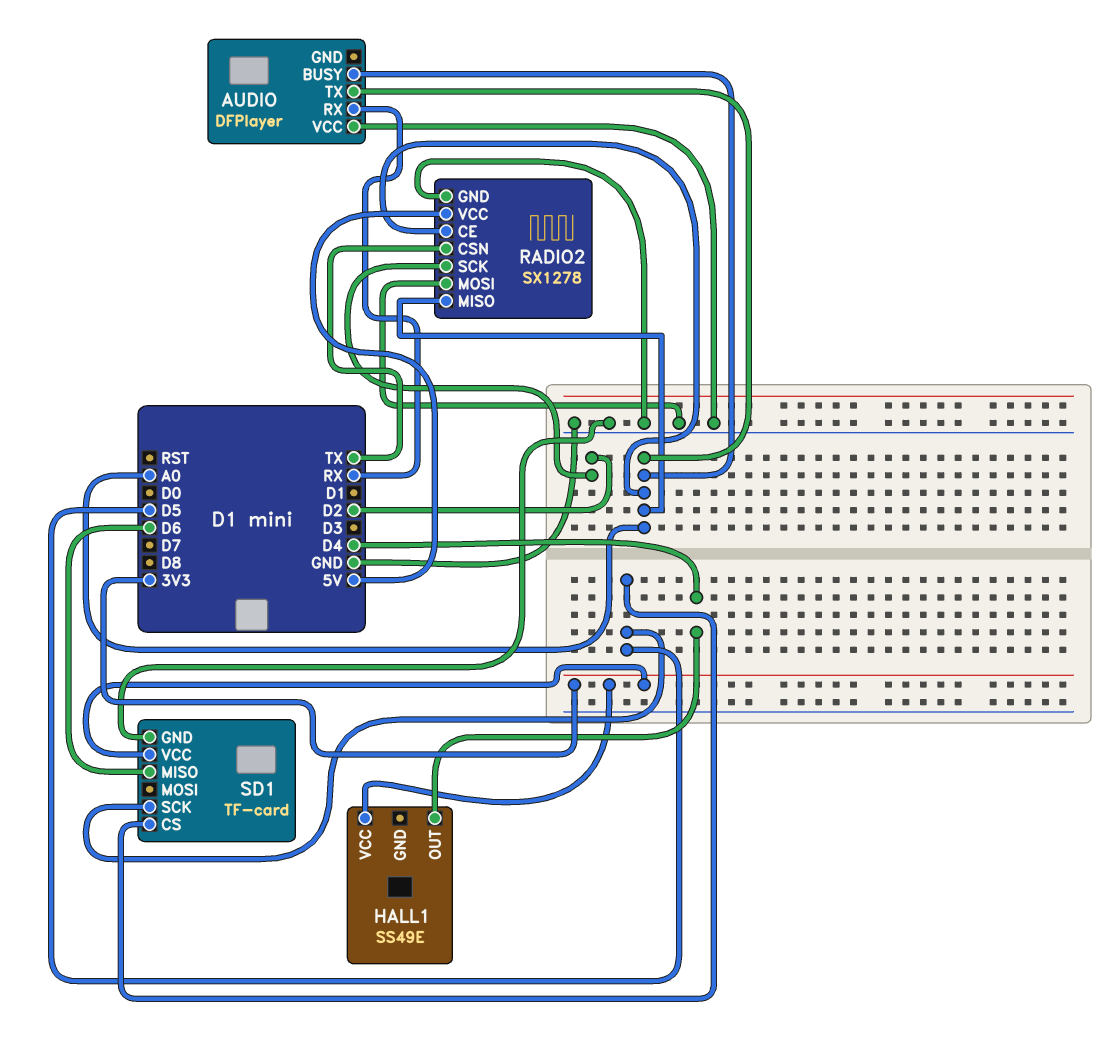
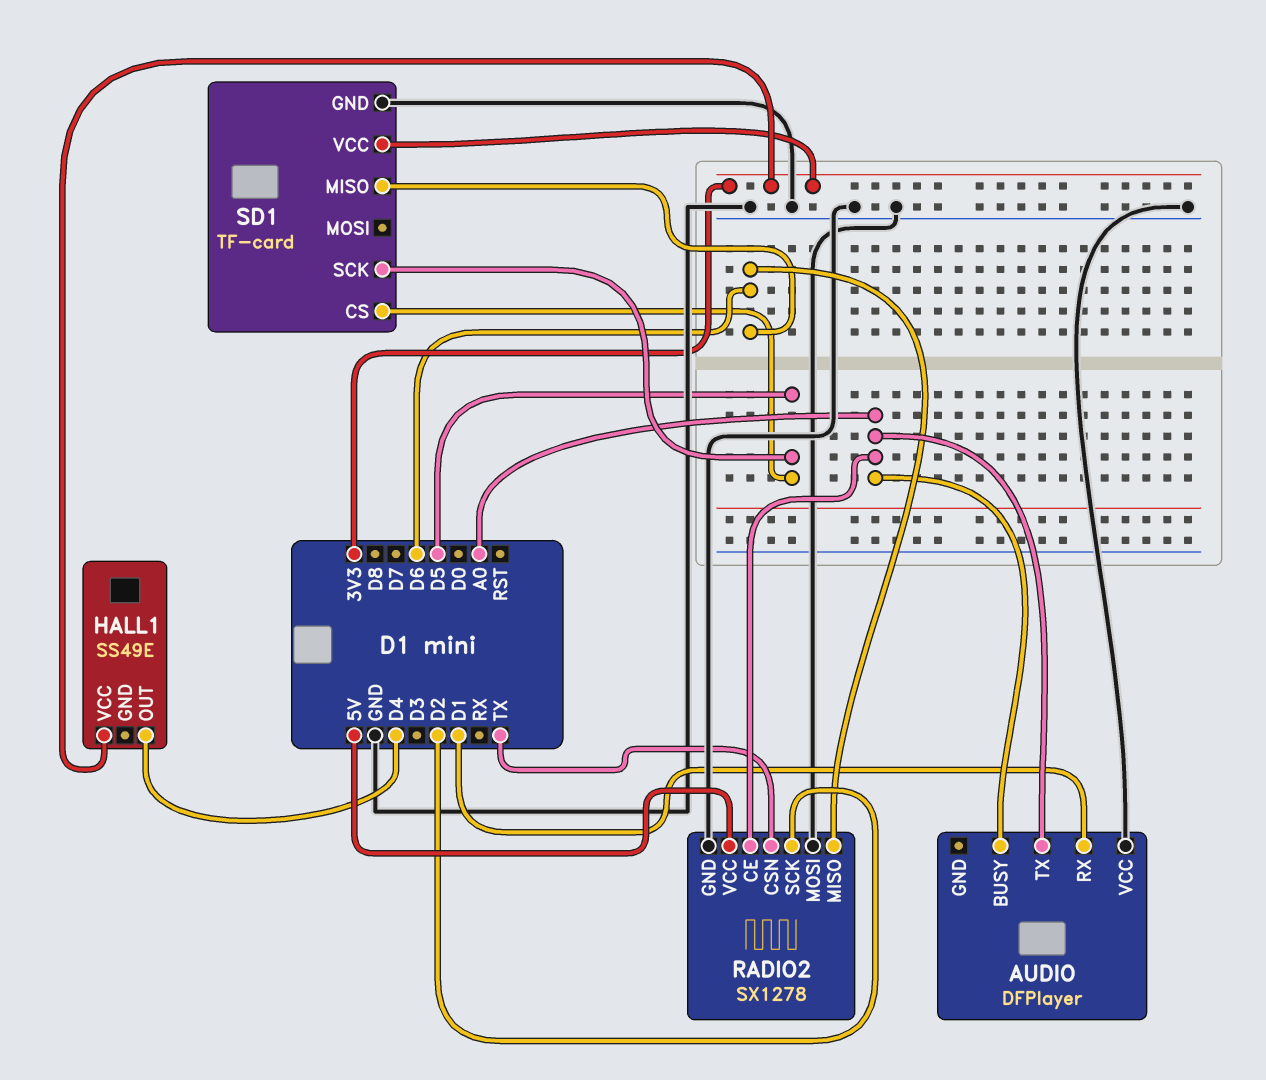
AUDIO pin RX: RX -> D1
RADIO2 pin MISO: A0 -> D6

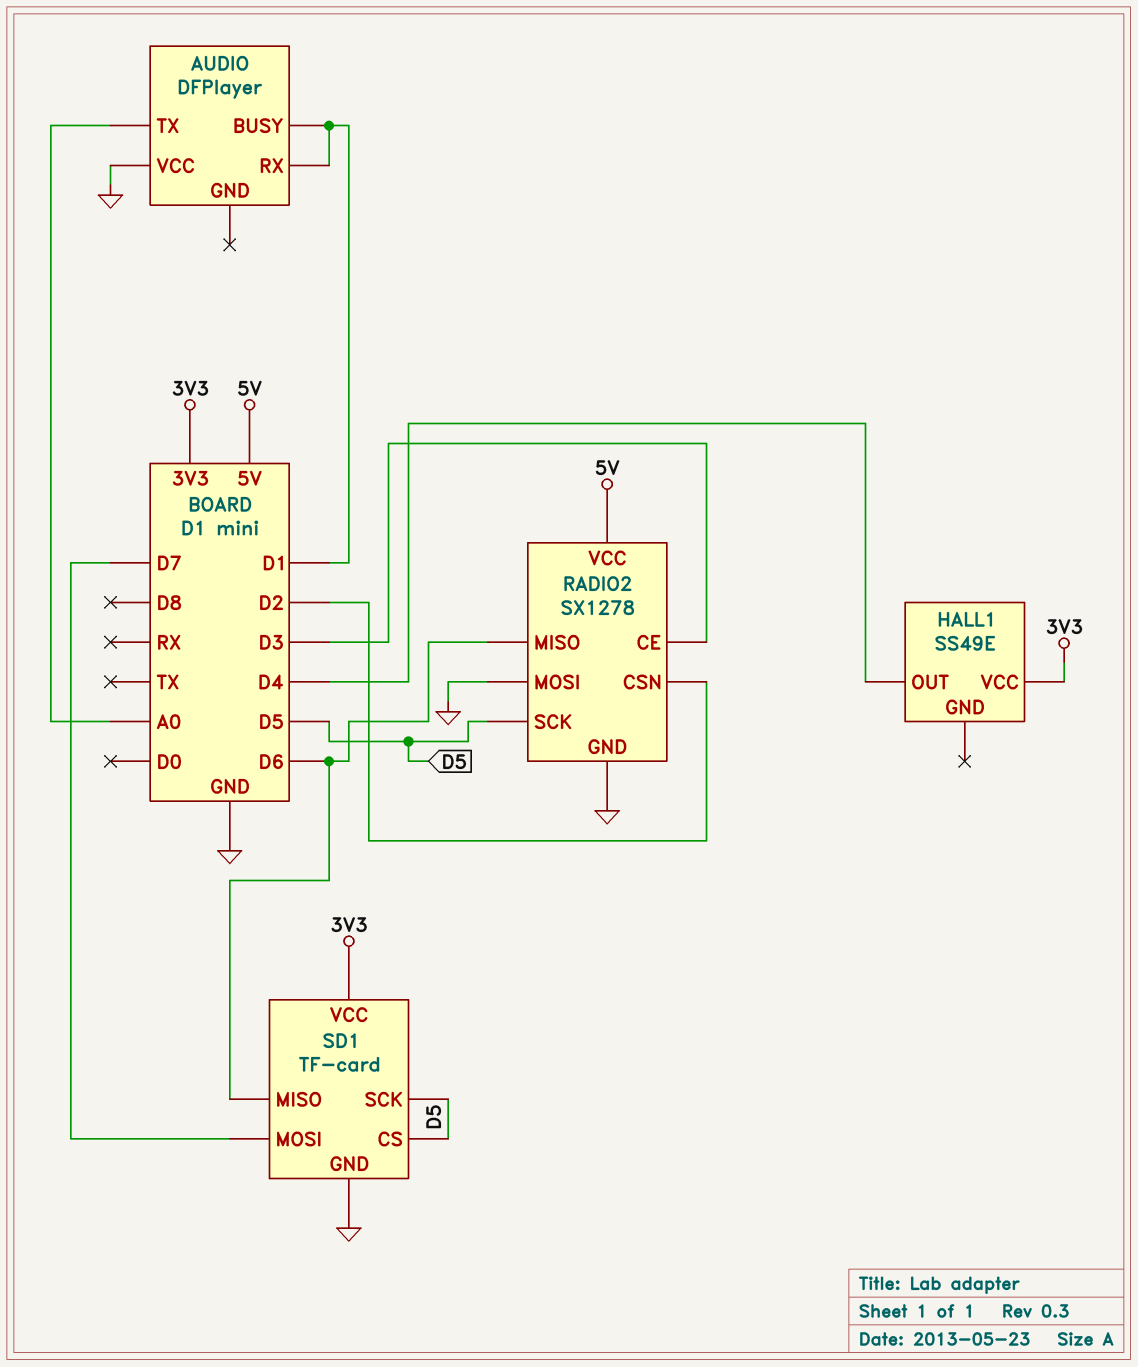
AUDIO pin BUSY: A0 -> D1
RADIO2 pin CE: A0 -> D3
RADIO2 pin CSN: TX -> D2
RADIO2 pin SCK: D2 -> D5
SD1 pin MOSI: none -> D7

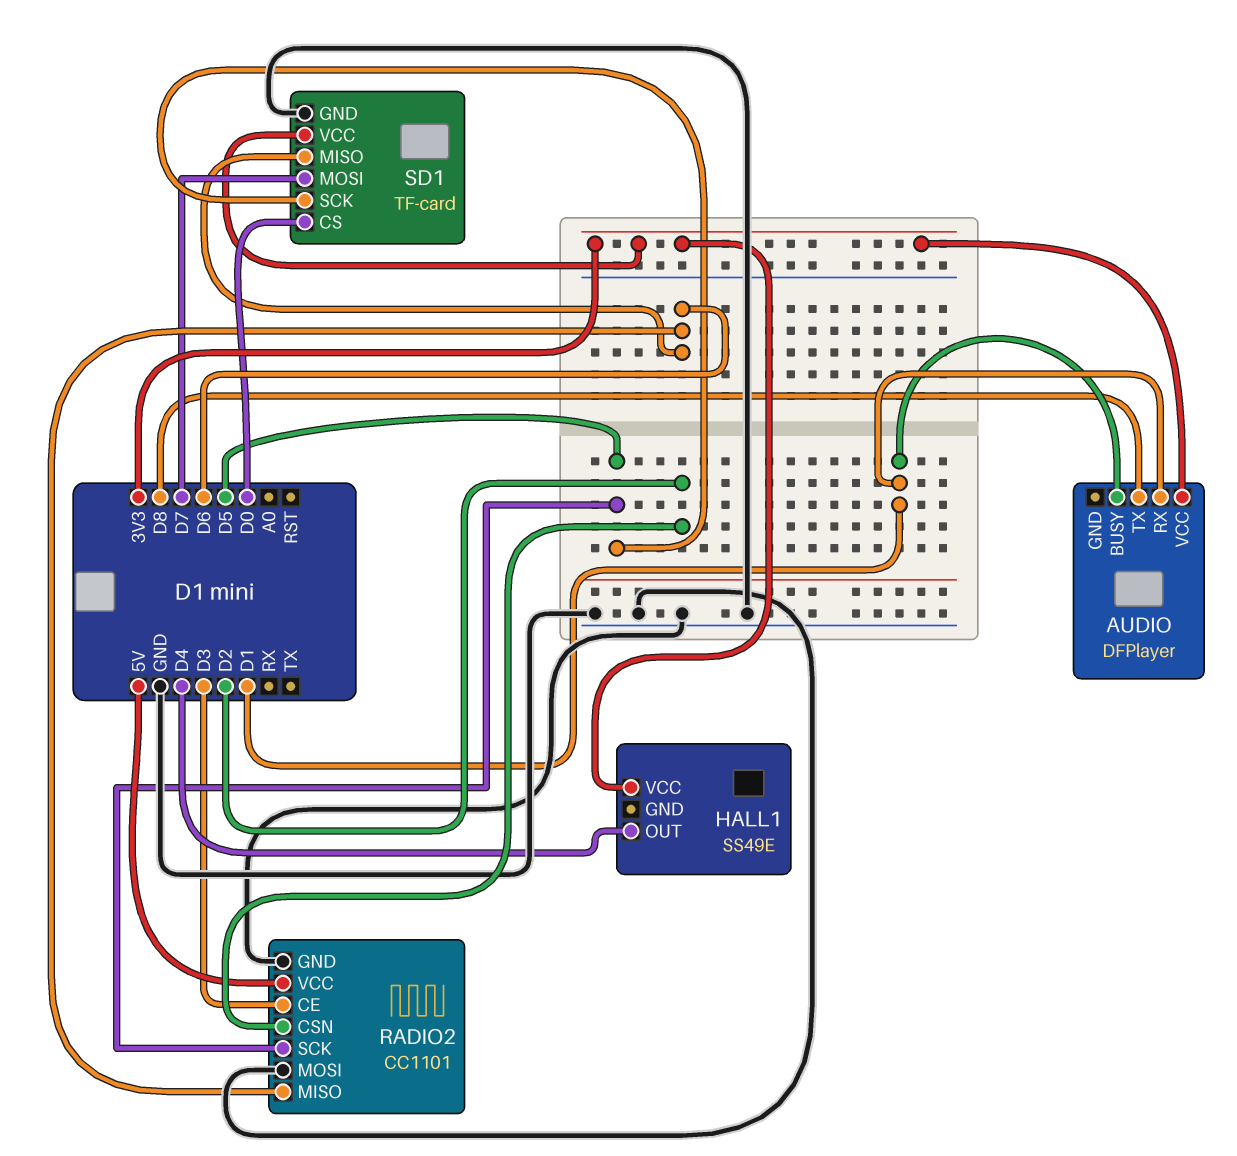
AUDIO pin TX: A0 -> D8
AUDIO pin VCC: GND -> 3V3
RADIO2: SX1278 -> CC1101
SD1 pin CS: D5 -> D0

